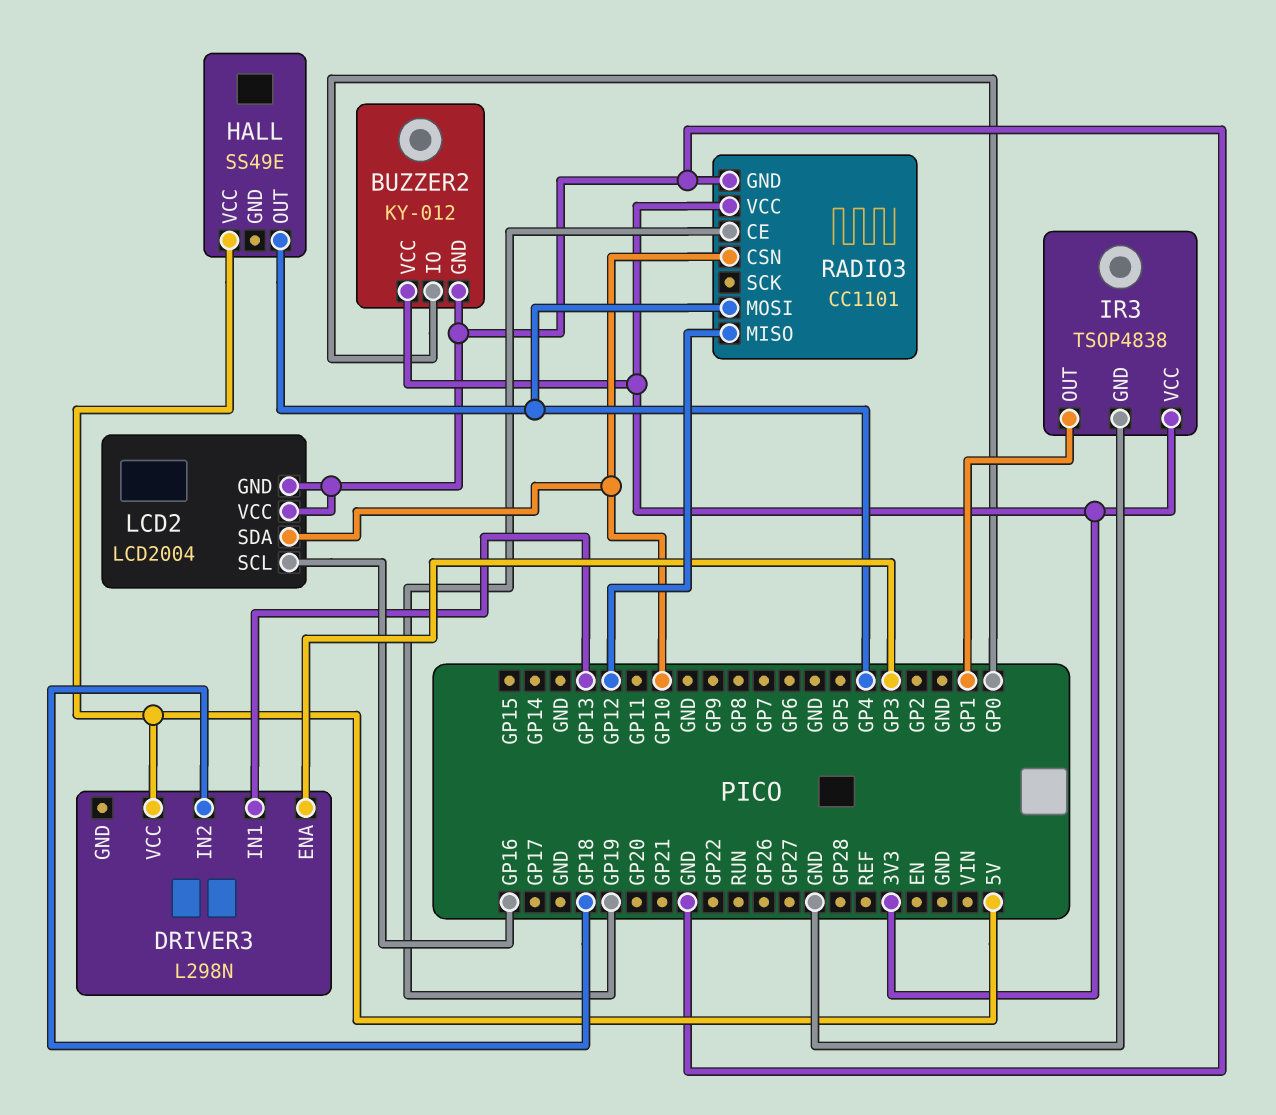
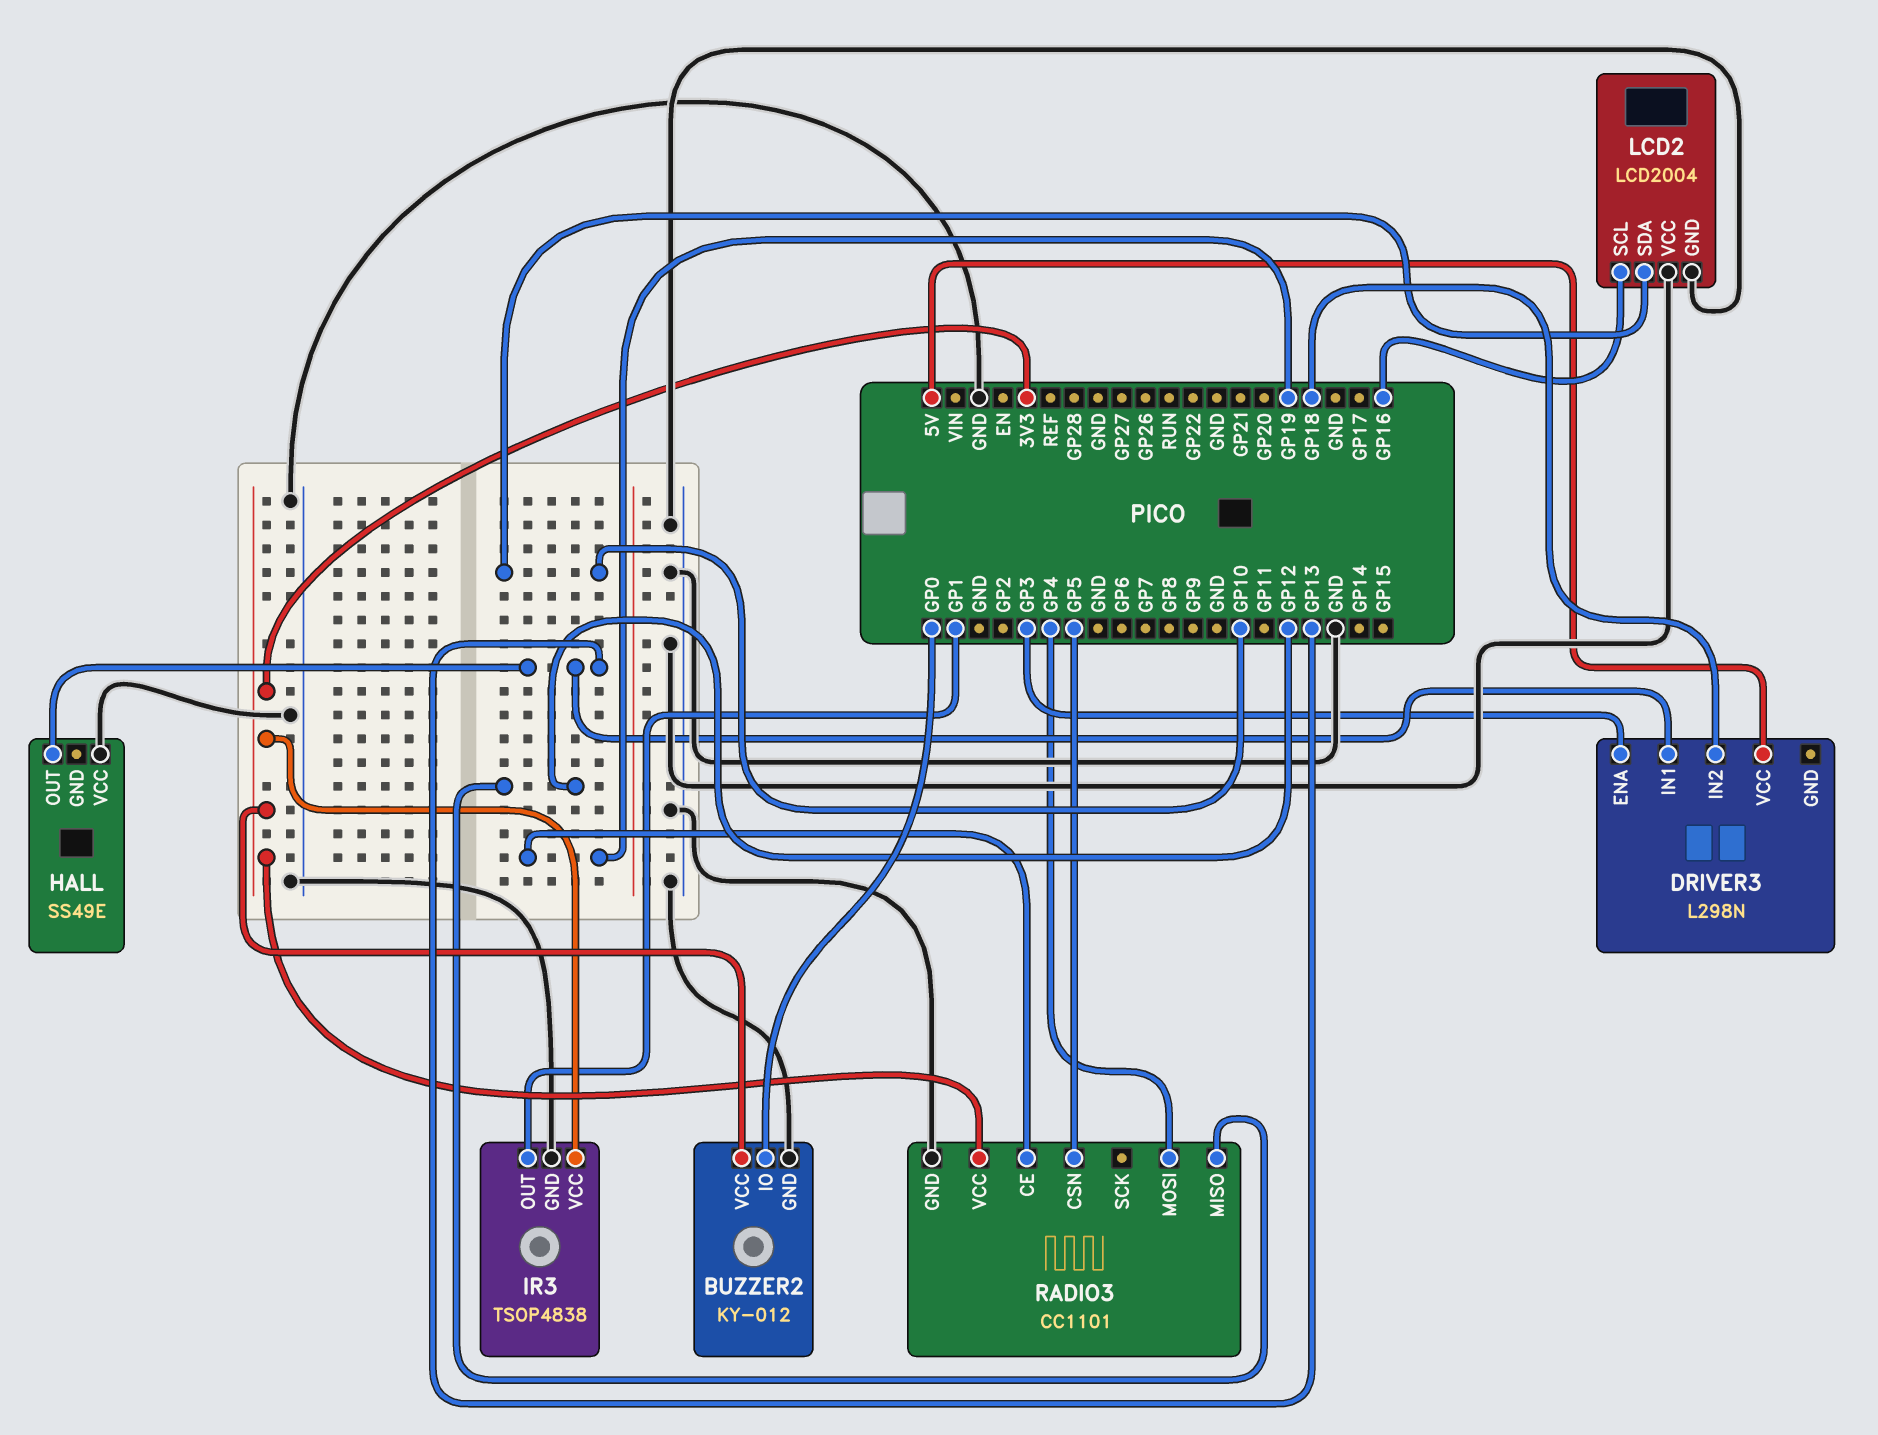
HALL pin OUT: GP4 -> GP13
HALL pin VCC: 5V -> GND
RADIO3 pin CSN: GP10 -> GP5

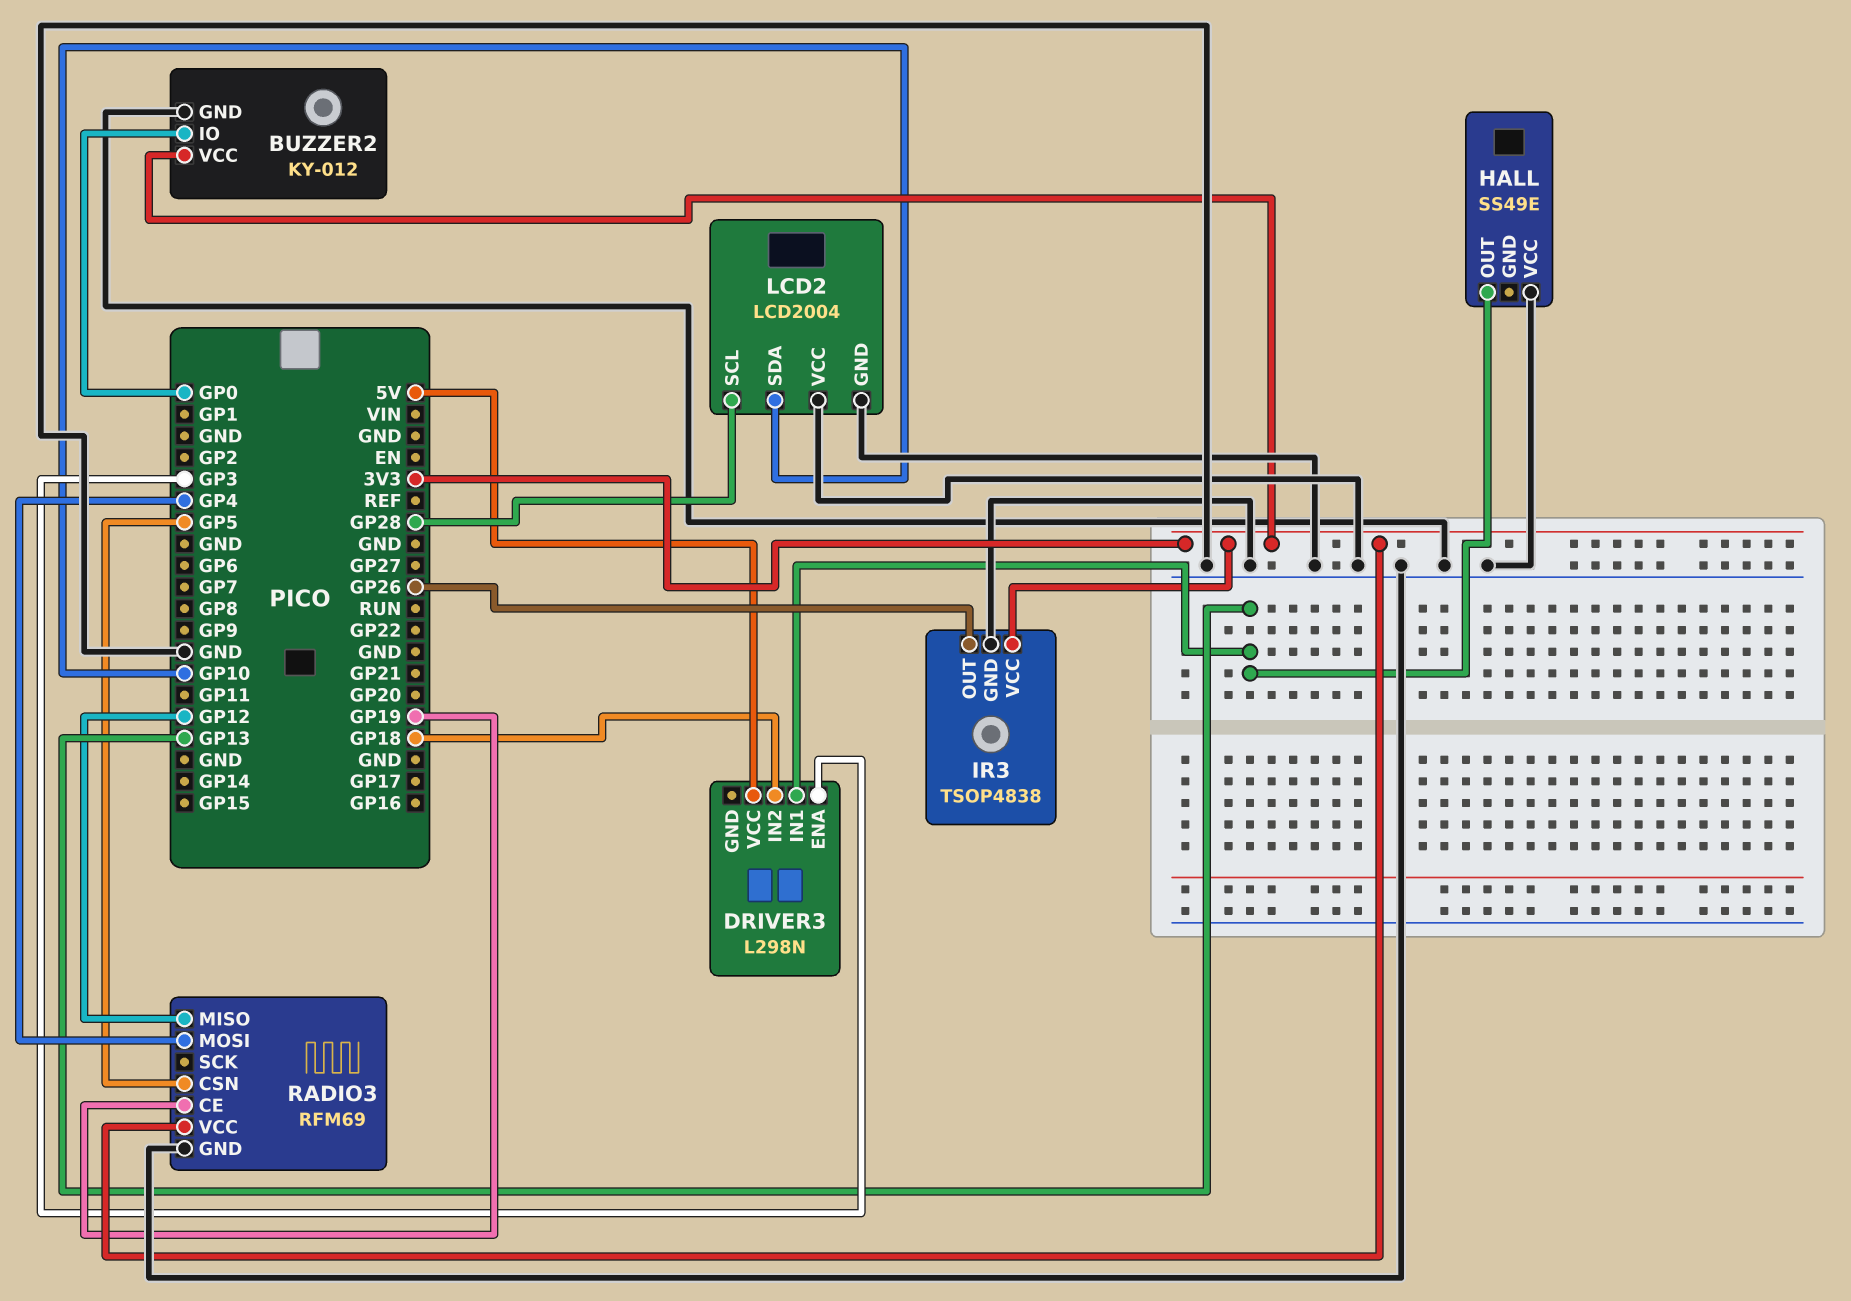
IR3 pin OUT: GP1 -> GP26
LCD2 pin SCL: GP16 -> GP28
RADIO3: CC1101 -> RFM69

